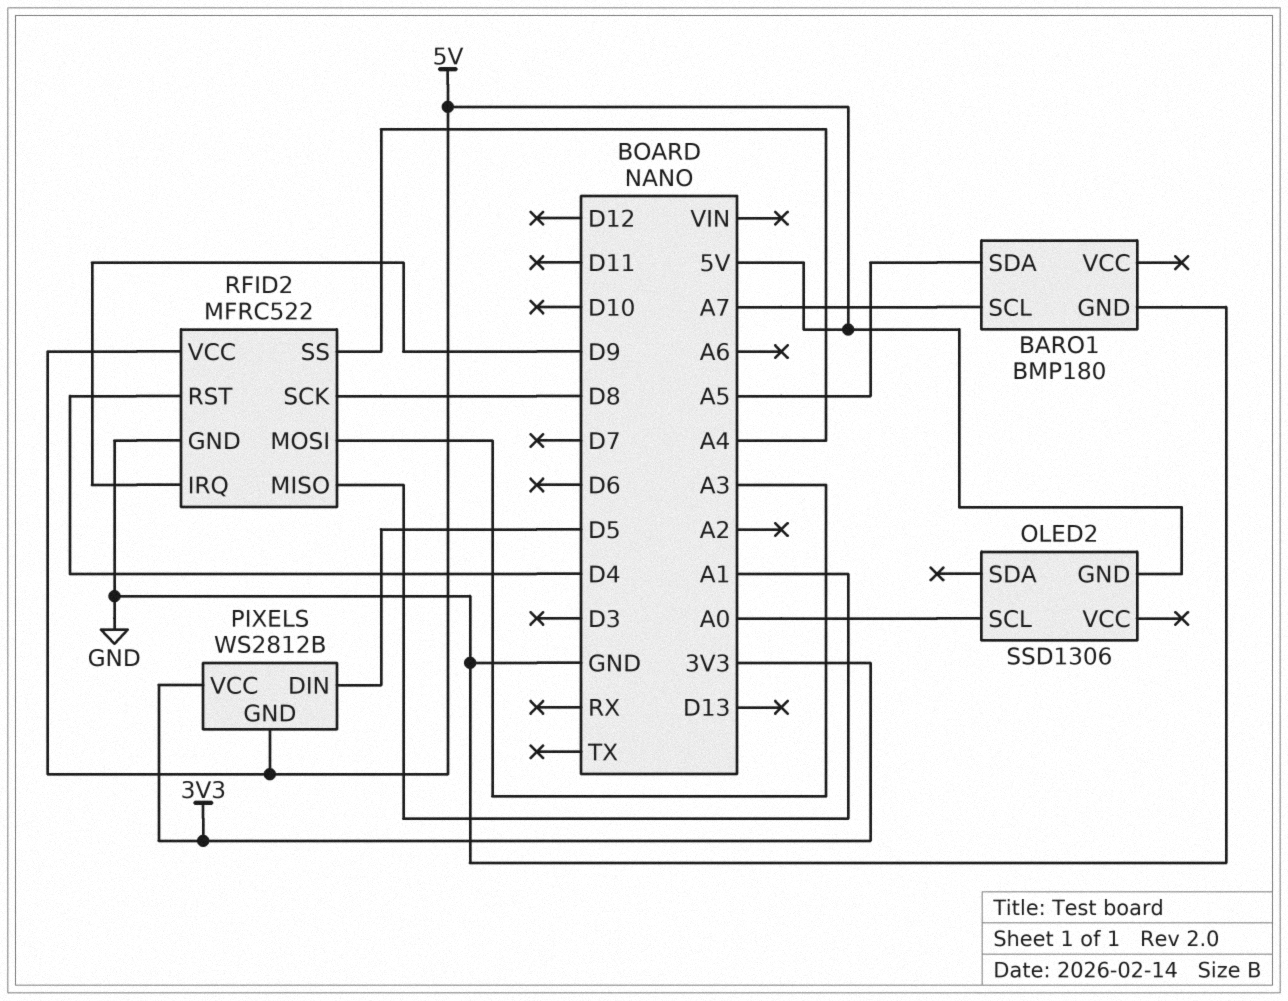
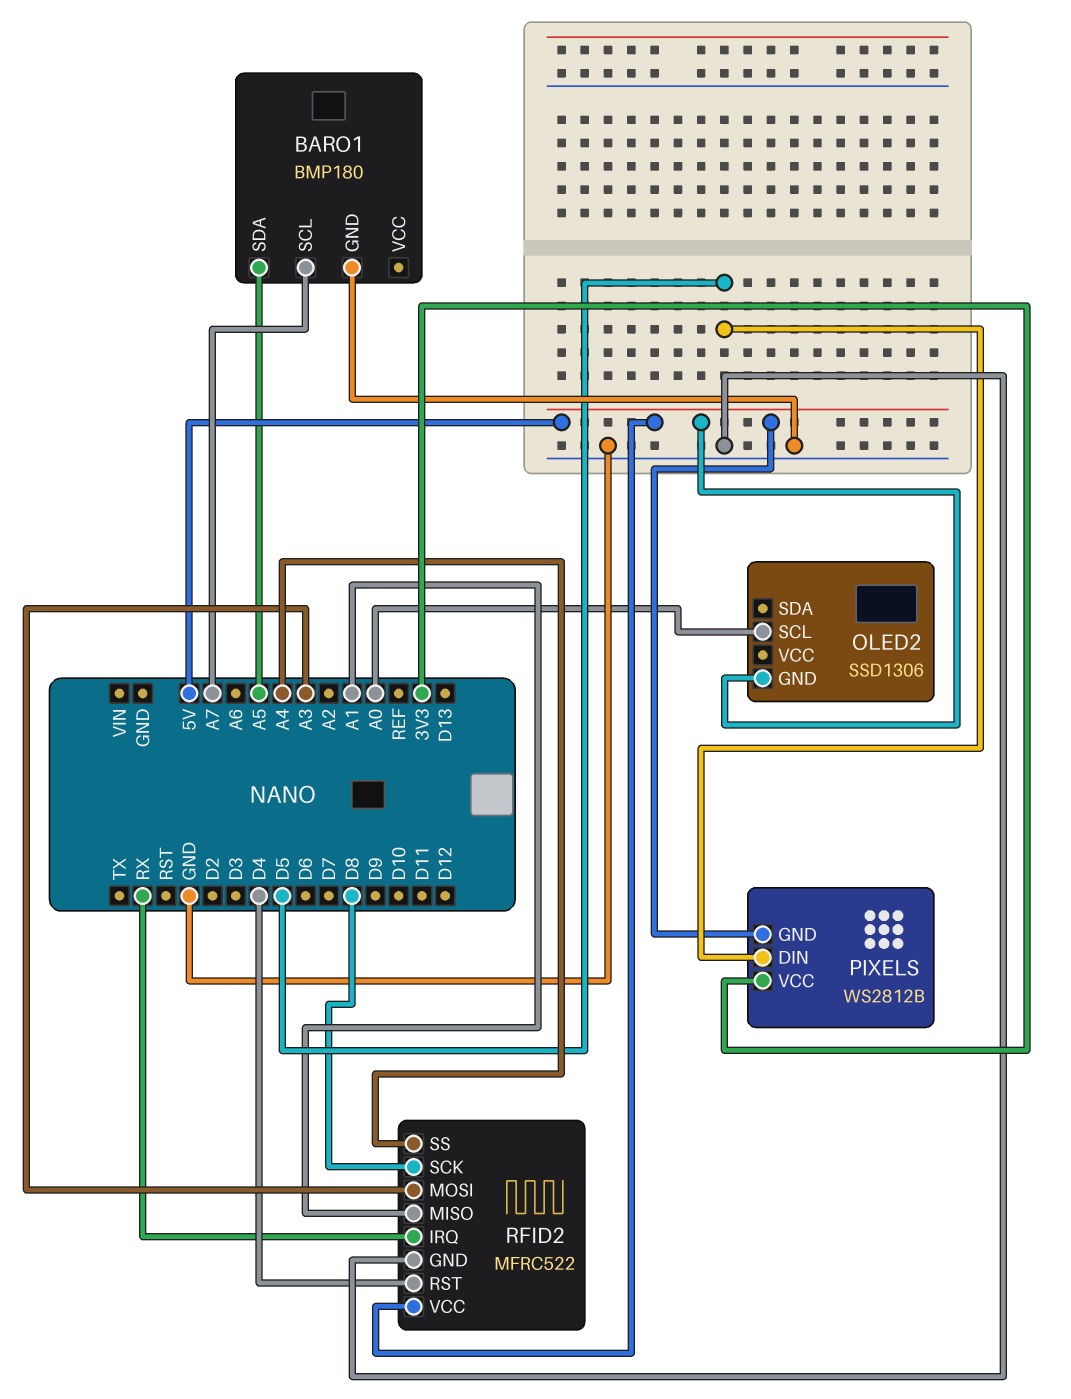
RFID2 pin IRQ: D9 -> RX

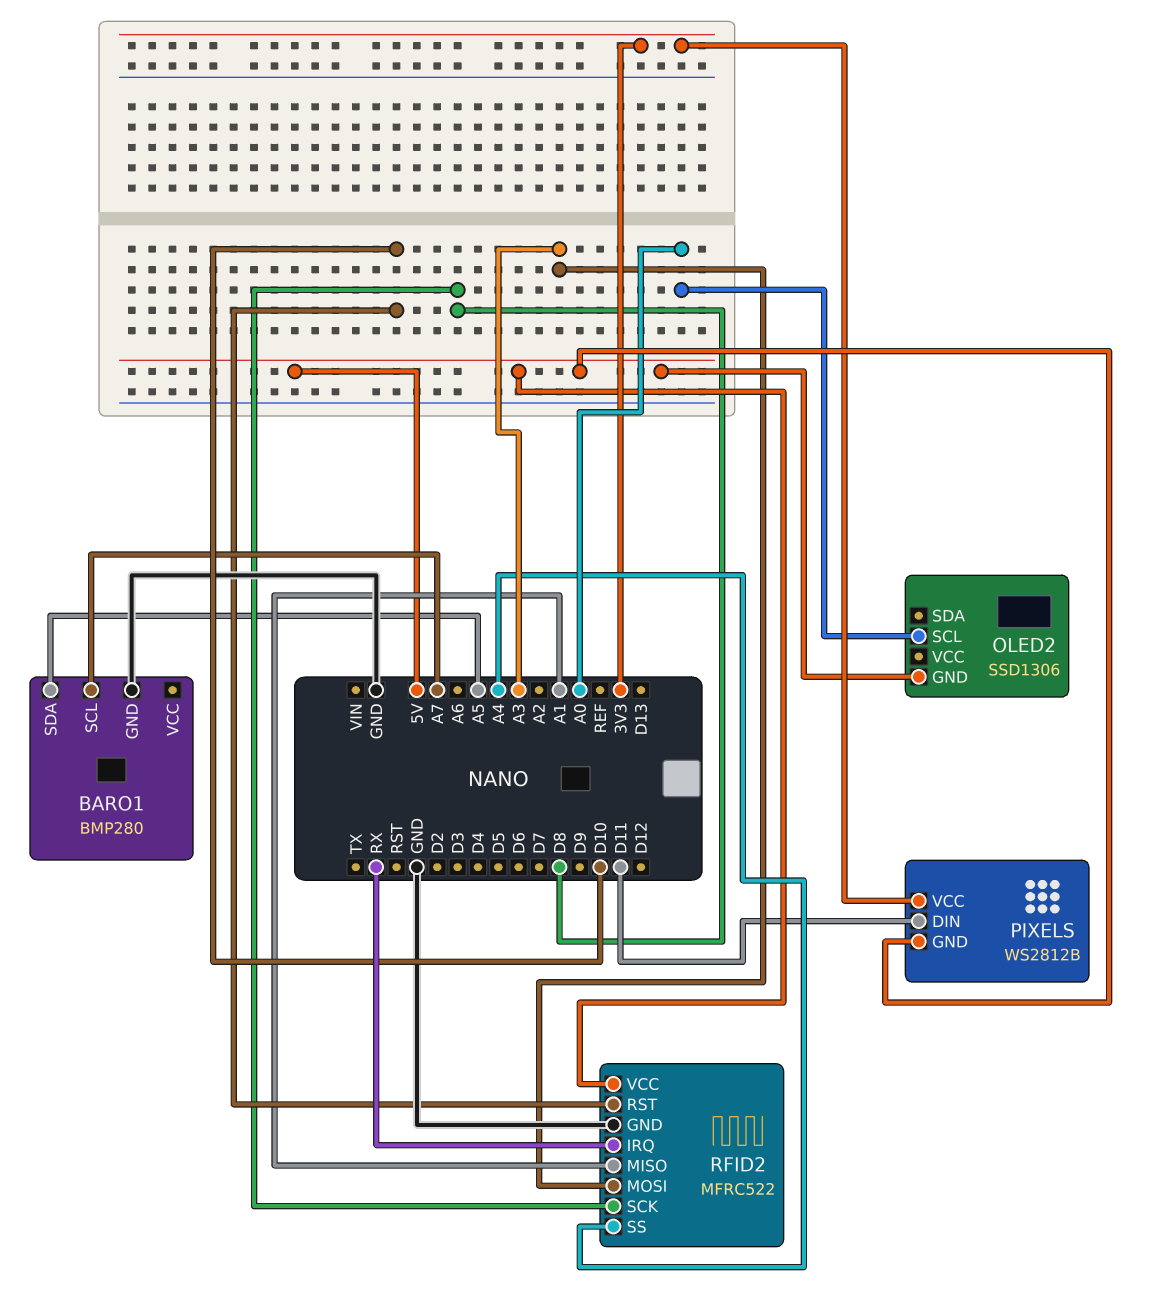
BARO1: BMP180 -> BMP280
PIXELS pin DIN: D5 -> D11
RFID2 pin RST: D4 -> D10

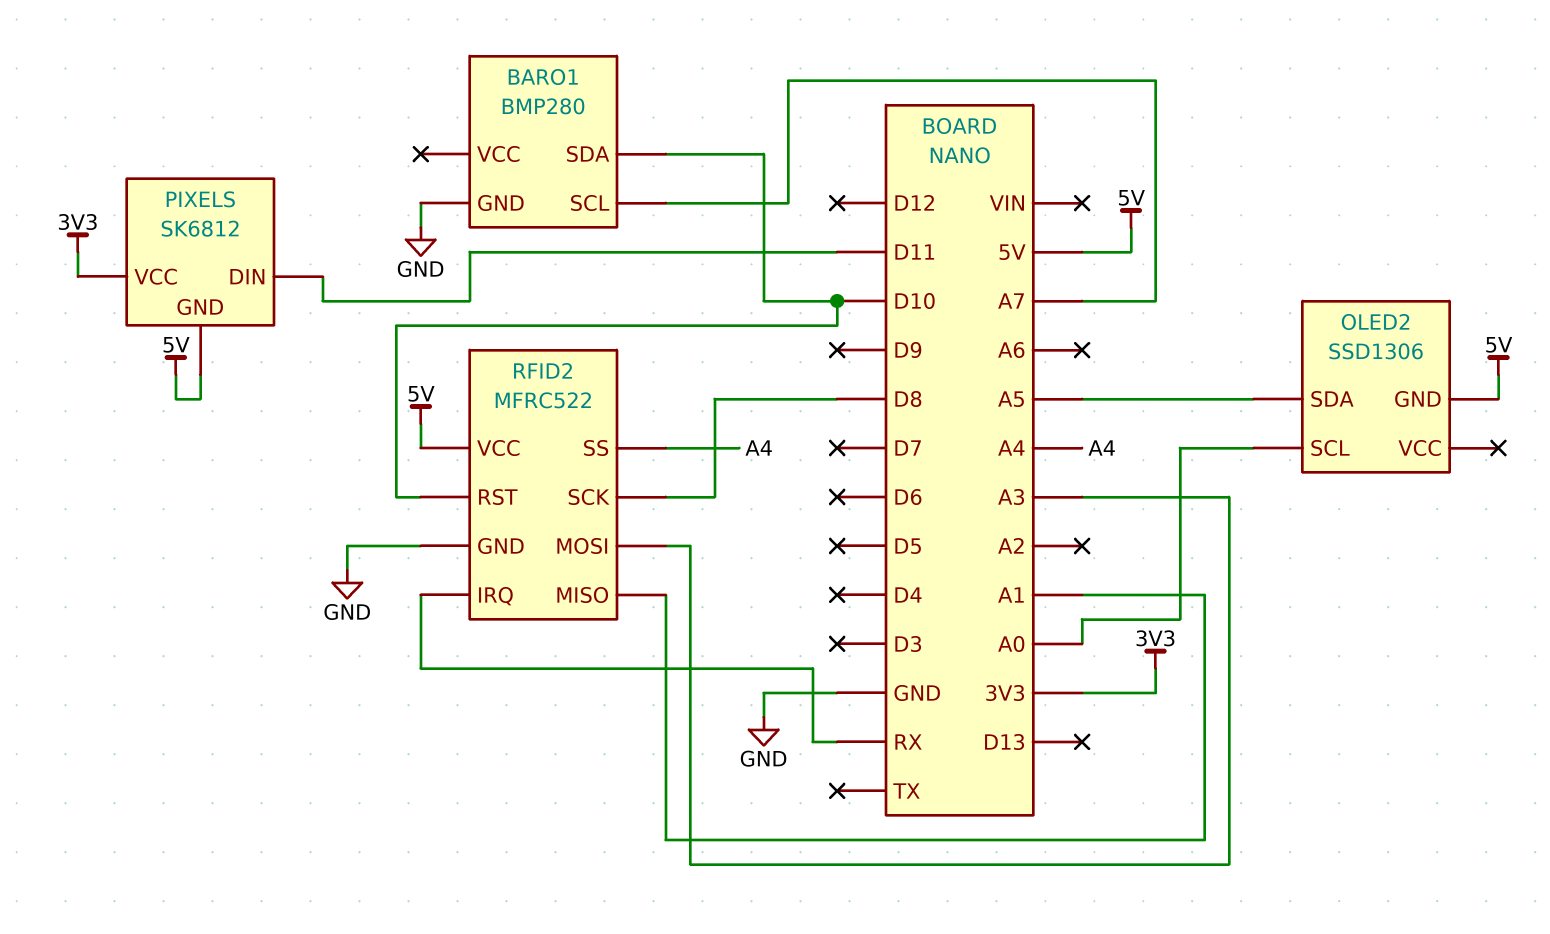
BARO1 pin SDA: A5 -> D10
OLED2 pin SDA: none -> A5
PIXELS: WS2812B -> SK6812

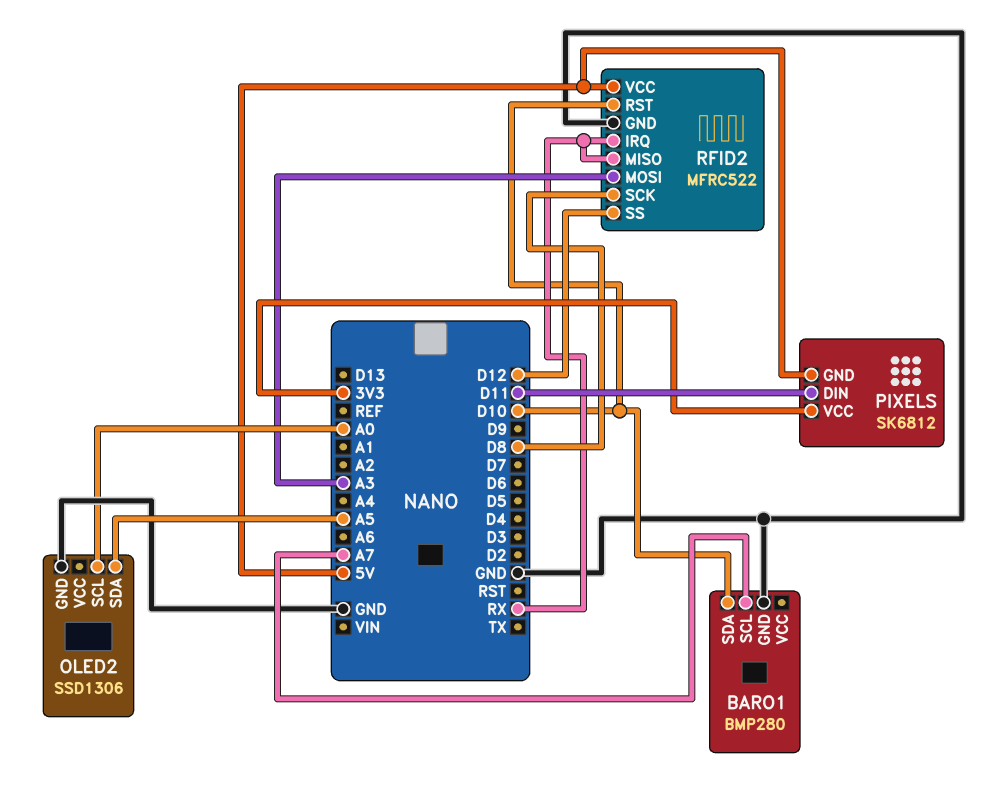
OLED2 pin GND: 5V -> GND
RFID2 pin MISO: A1 -> RX
RFID2 pin SS: A4 -> D12

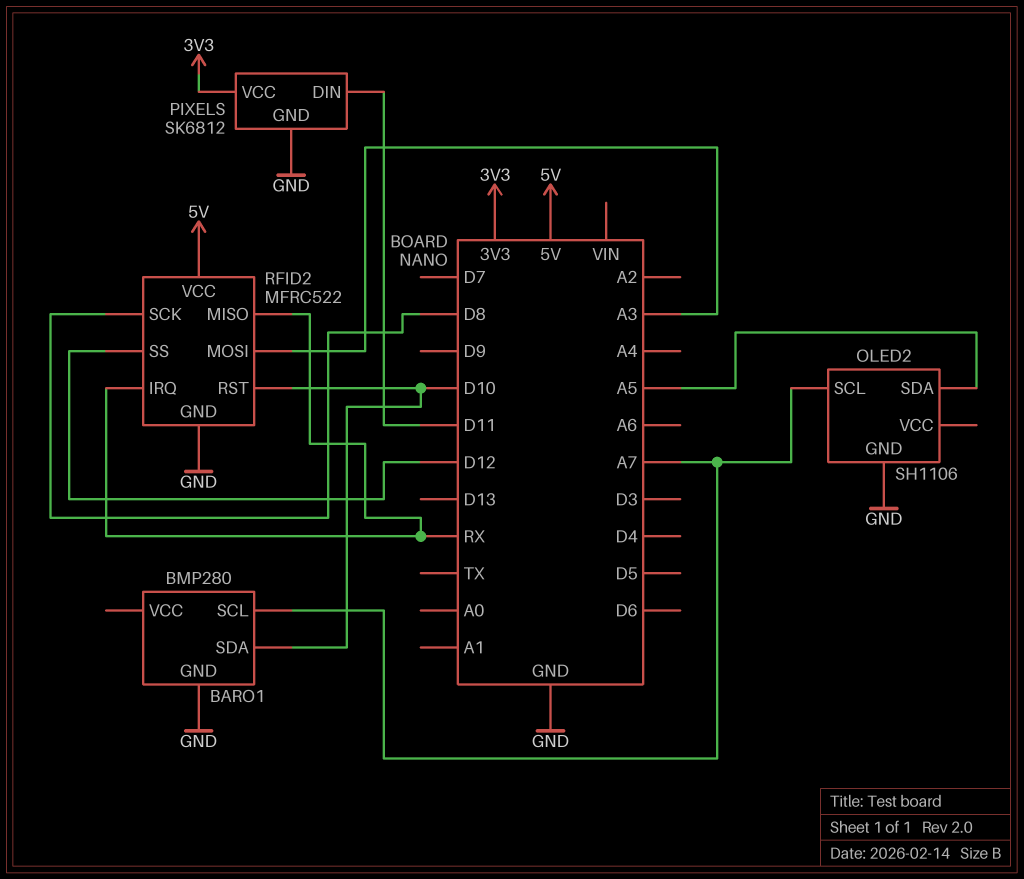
OLED2: SSD1306 -> SH1106
OLED2 pin SCL: A0 -> A7
PIXELS pin GND: 5V -> GND

